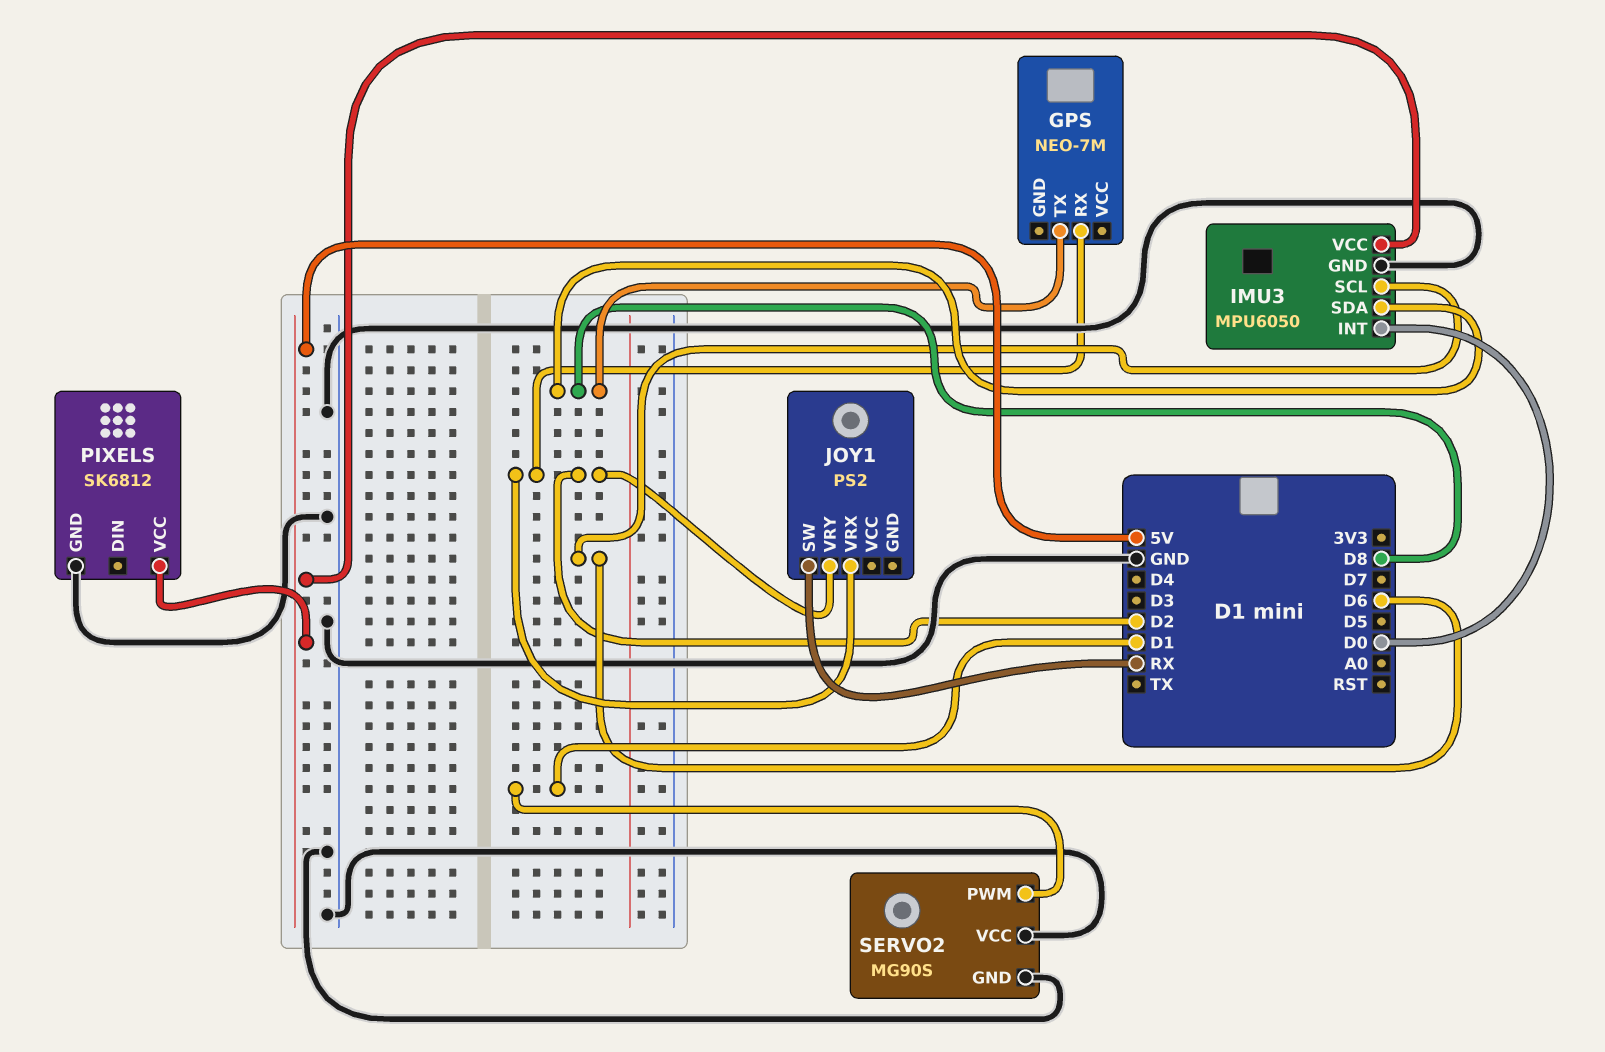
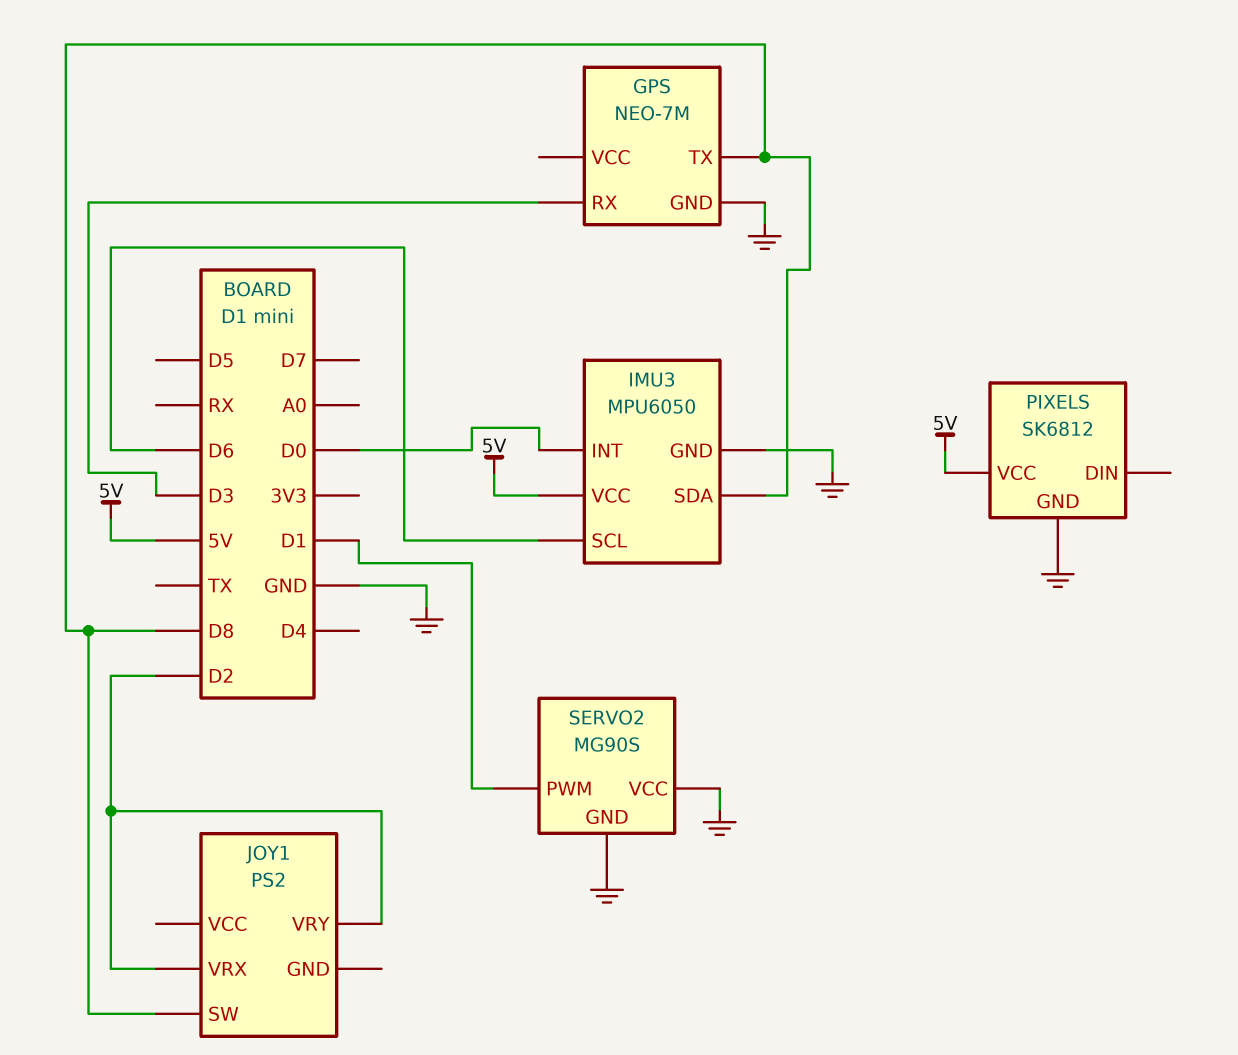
GPS pin GND: none -> GND
GPS pin RX: D2 -> D3
JOY1 pin SW: RX -> D8

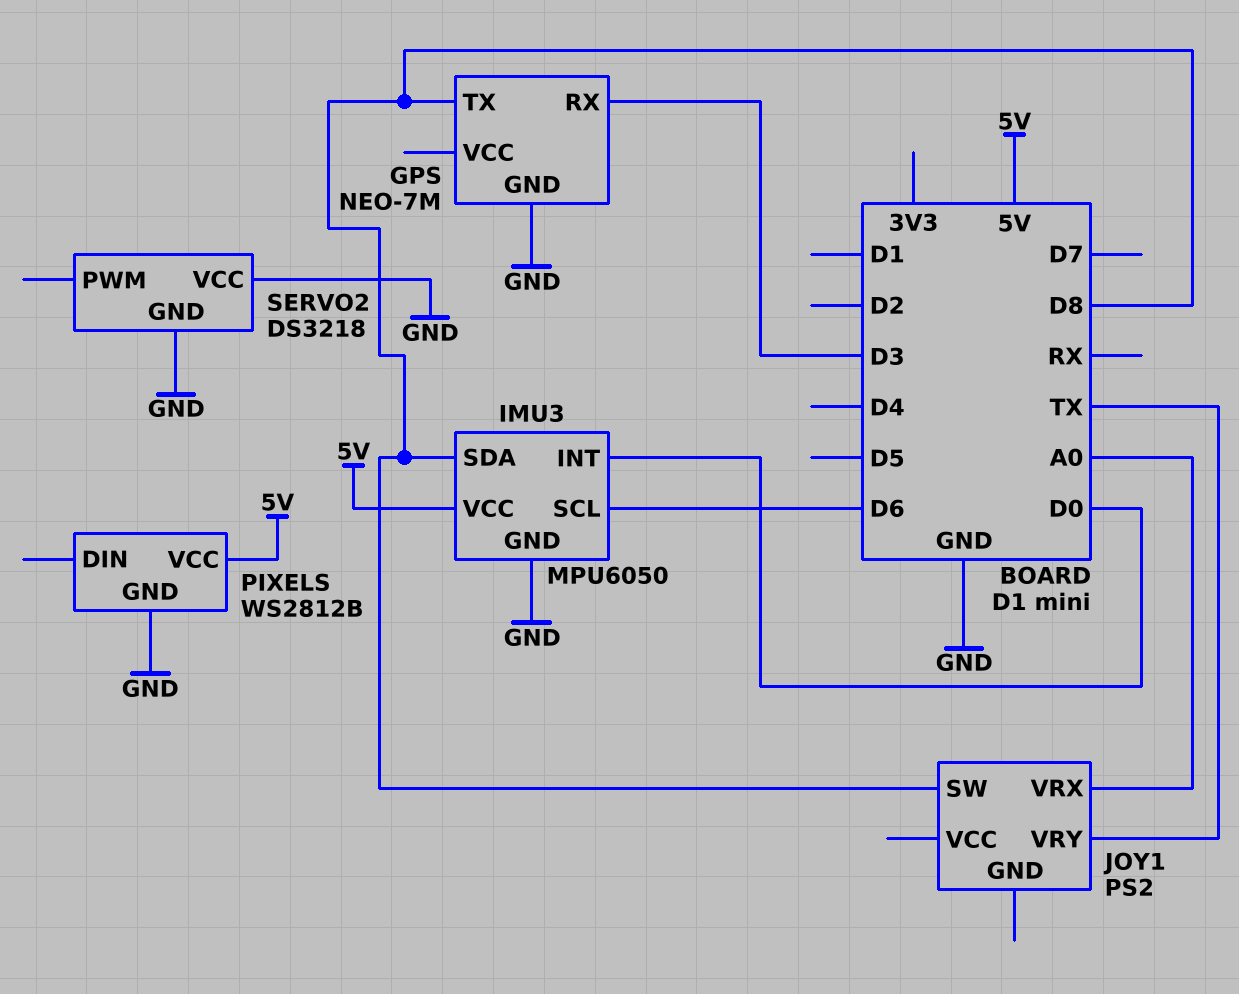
JOY1 pin VRX: D2 -> A0
JOY1 pin VRY: D2 -> TX
PIXELS: SK6812 -> WS2812B
SERVO2: MG90S -> DS3218
SERVO2 pin PWM: D1 -> none

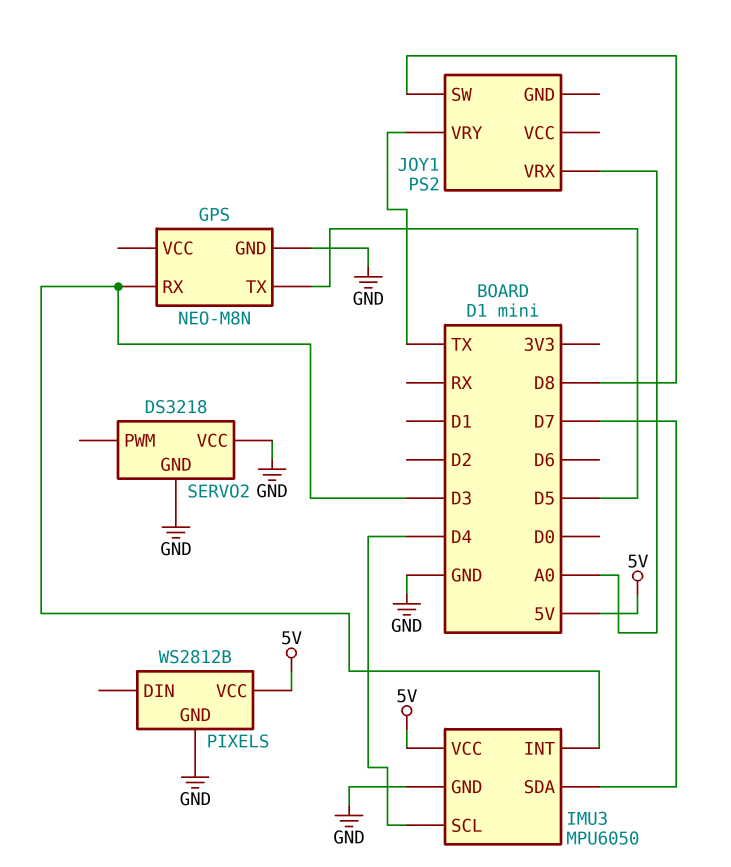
GPS: NEO-7M -> NEO-M8N
GPS pin TX: D8 -> D5
IMU3 pin INT: D0 -> D3
IMU3 pin SCL: D6 -> D4
IMU3 pin SDA: D8 -> D7

